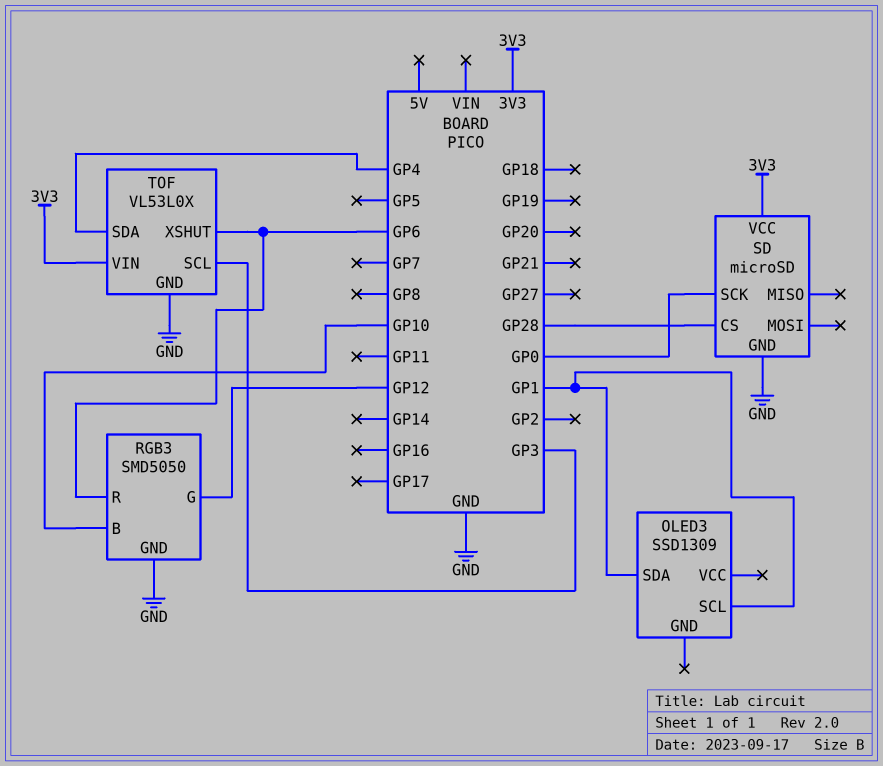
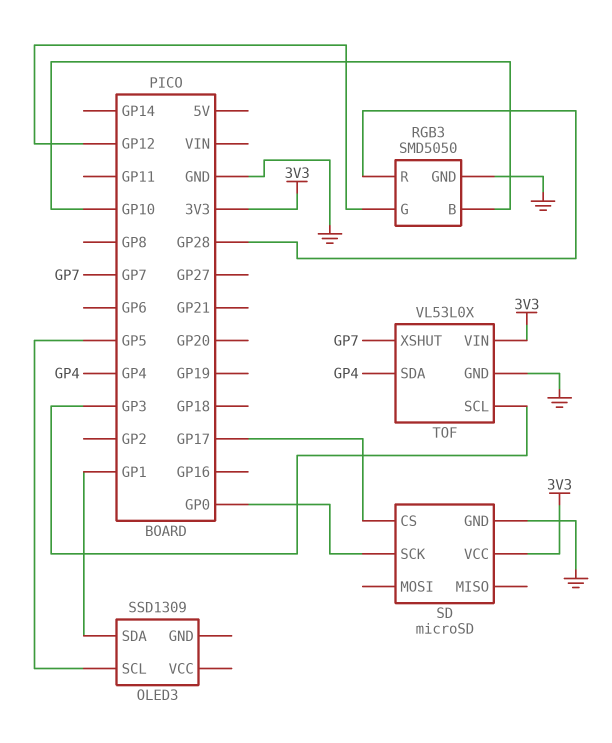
OLED3 pin SCL: GP1 -> GP5
RGB3 pin R: GP6 -> GP28
SD pin CS: GP28 -> GP17
TOF pin XSHUT: GP6 -> GP7

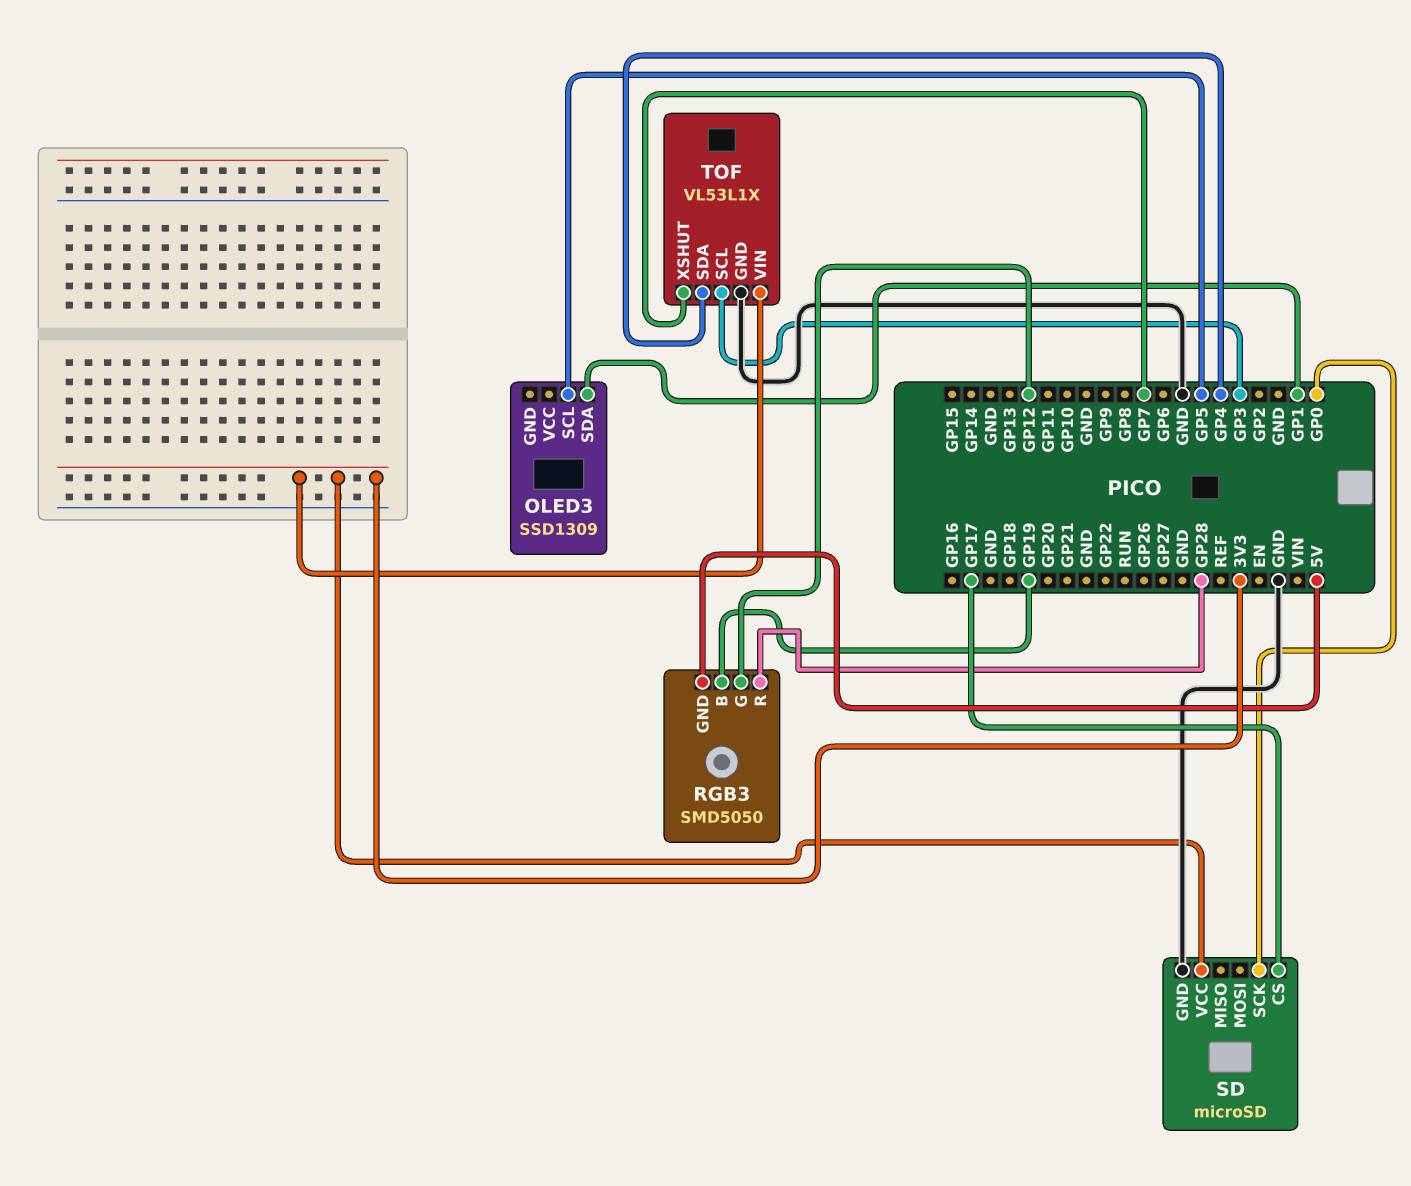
RGB3 pin B: GP10 -> GP19
RGB3 pin GND: GND -> 5V
TOF: VL53L0X -> VL53L1X

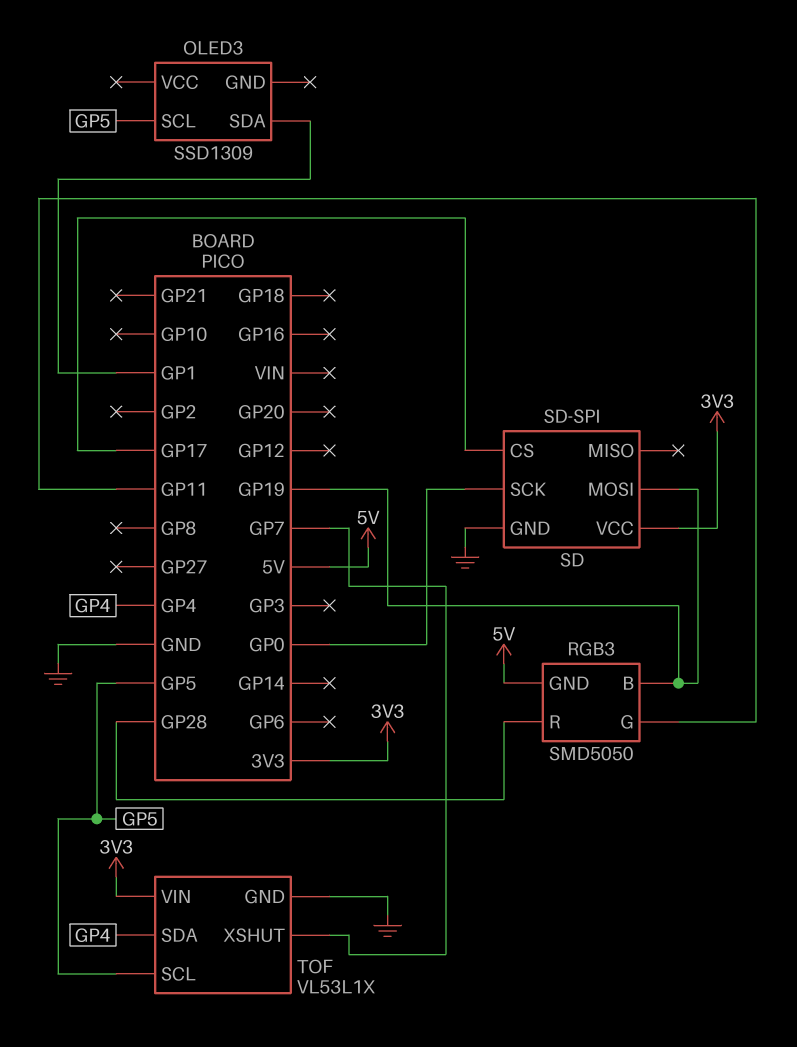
RGB3 pin G: GP12 -> GP11
SD: microSD -> SD-SPI
SD pin MOSI: none -> GP19
TOF pin SCL: GP3 -> GP5

